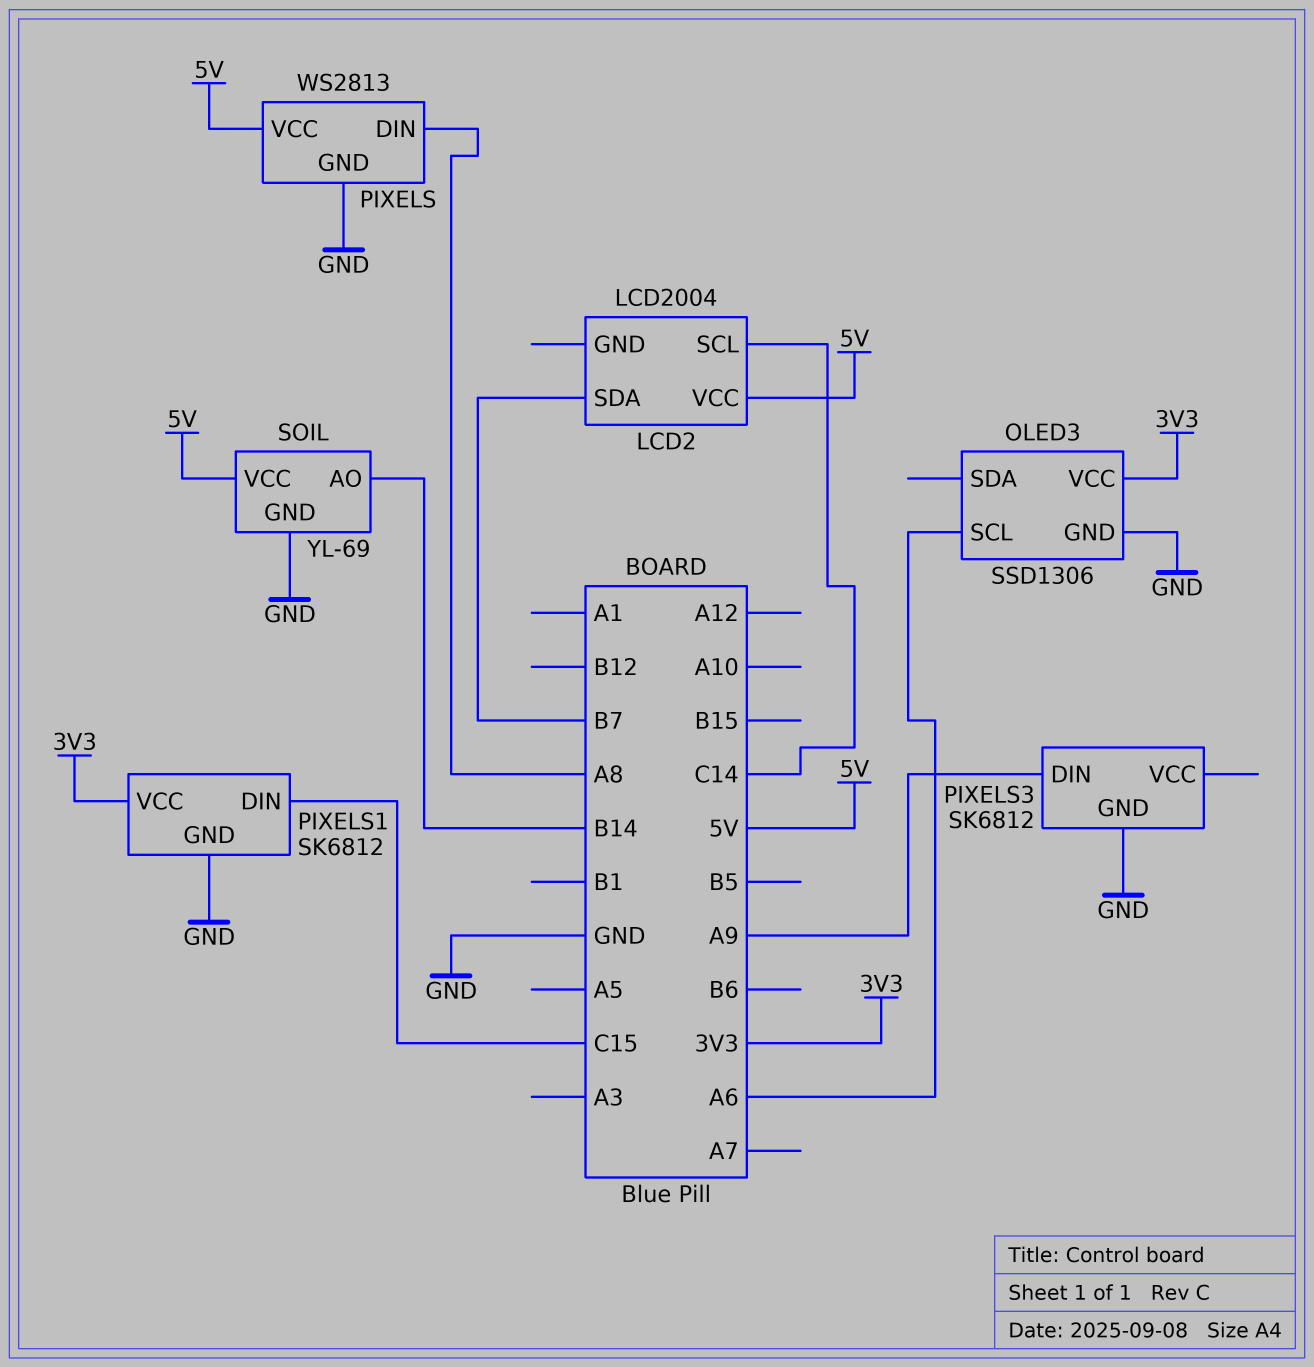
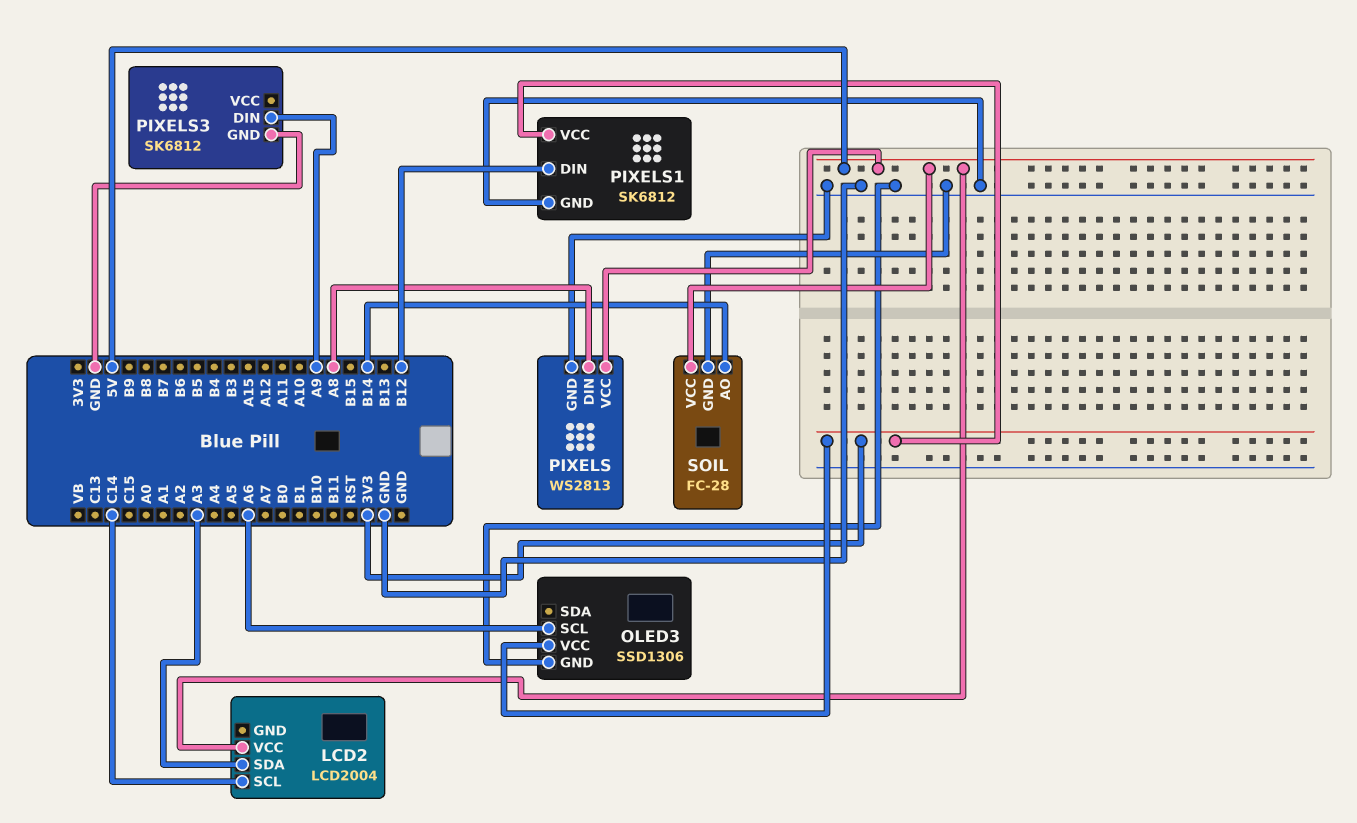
LCD2 pin SDA: B7 -> A3
PIXELS1 pin DIN: C15 -> B12
SOIL: YL-69 -> FC-28

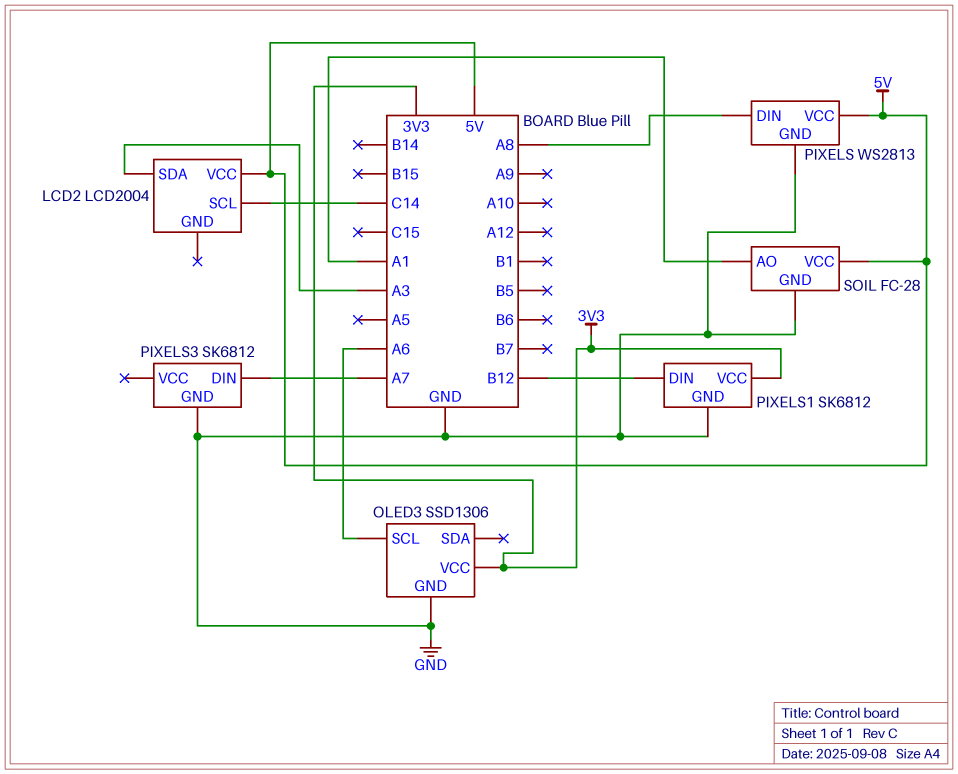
PIXELS3 pin DIN: A9 -> A7
SOIL pin AO: B14 -> A1

